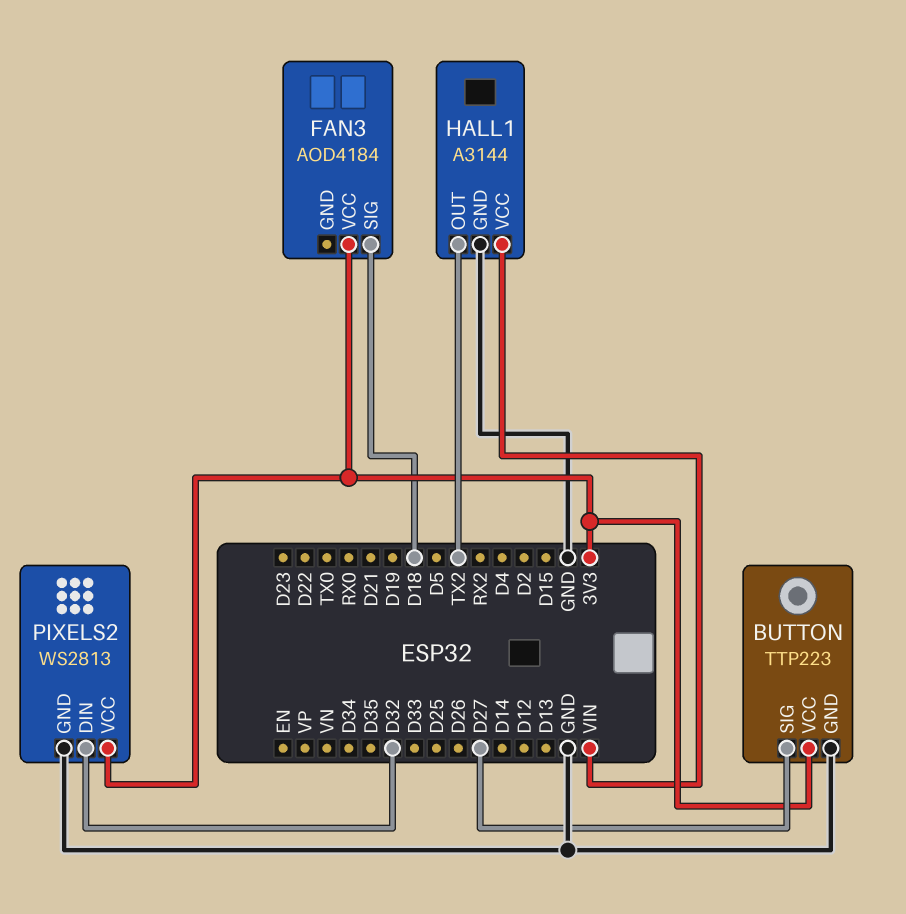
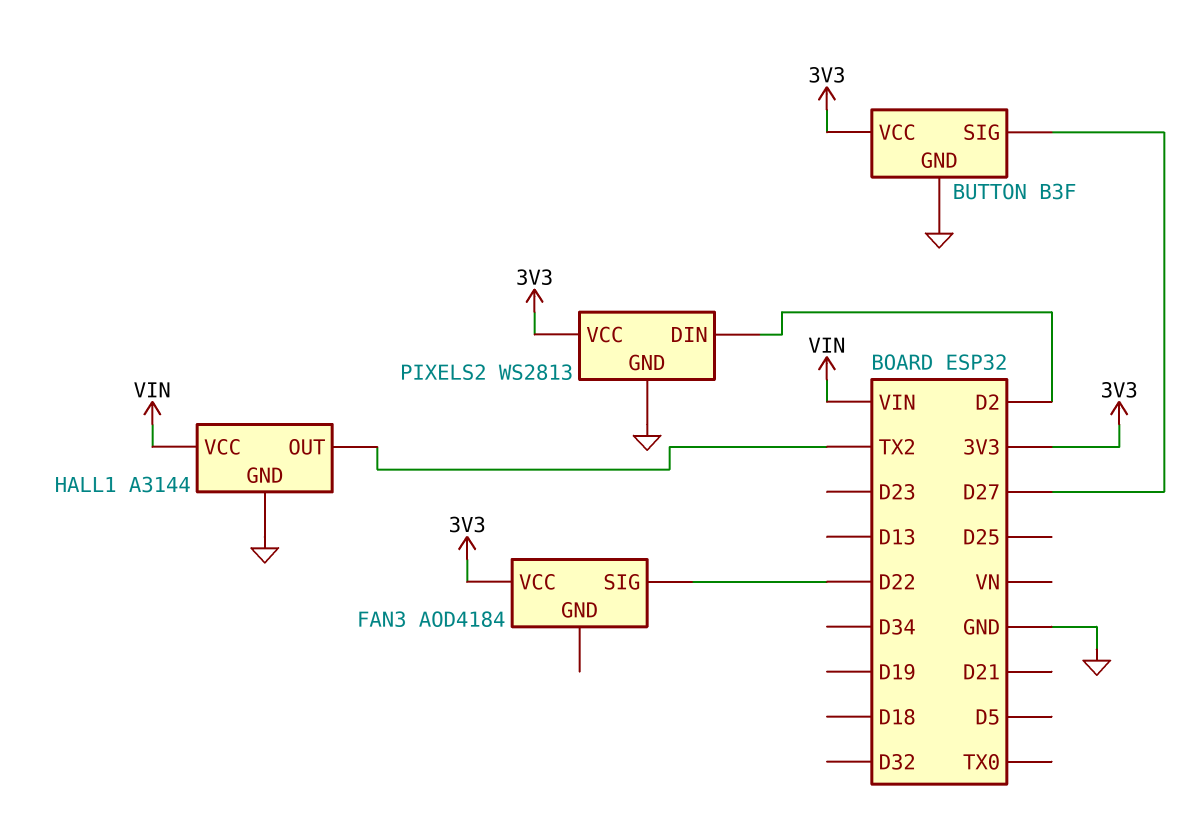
BUTTON: TTP223 -> B3F
FAN3 pin SIG: D18 -> D22
PIXELS2 pin DIN: D32 -> D2

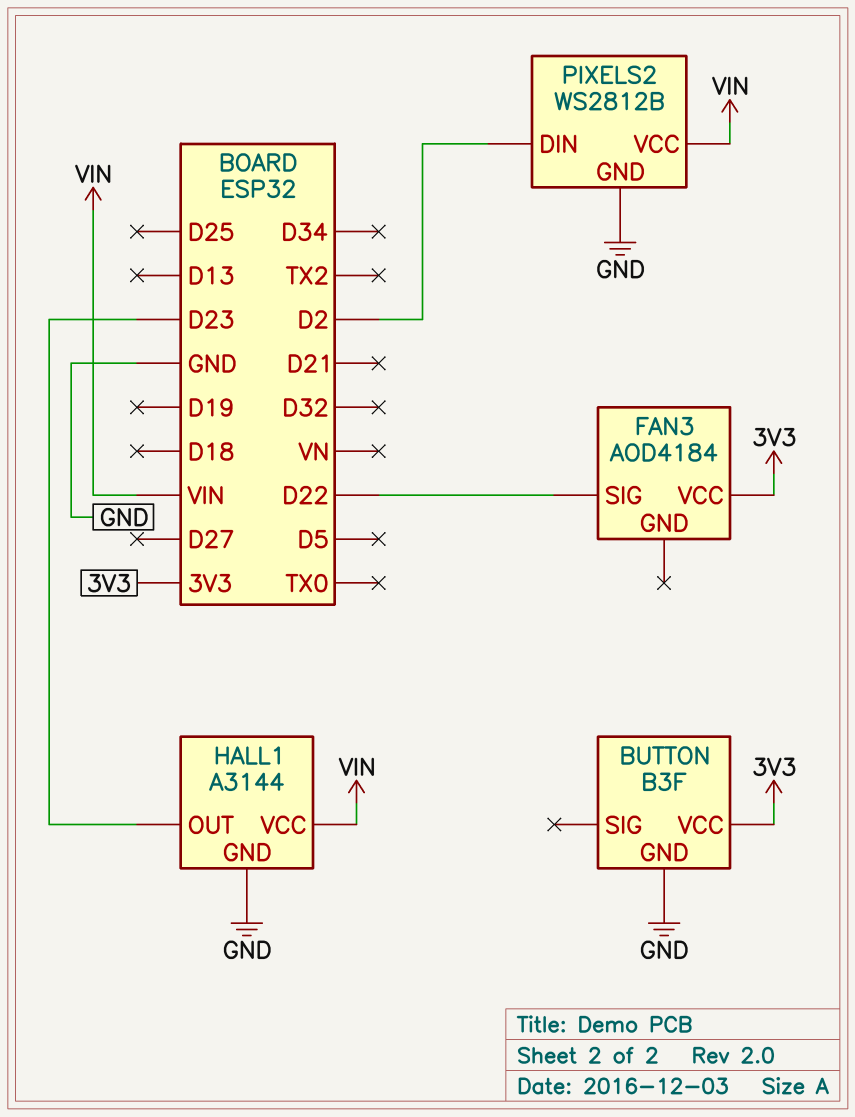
BUTTON pin SIG: D27 -> none
HALL1 pin OUT: TX2 -> D23
PIXELS2: WS2813 -> WS2812B
PIXELS2 pin VCC: 3V3 -> VIN

